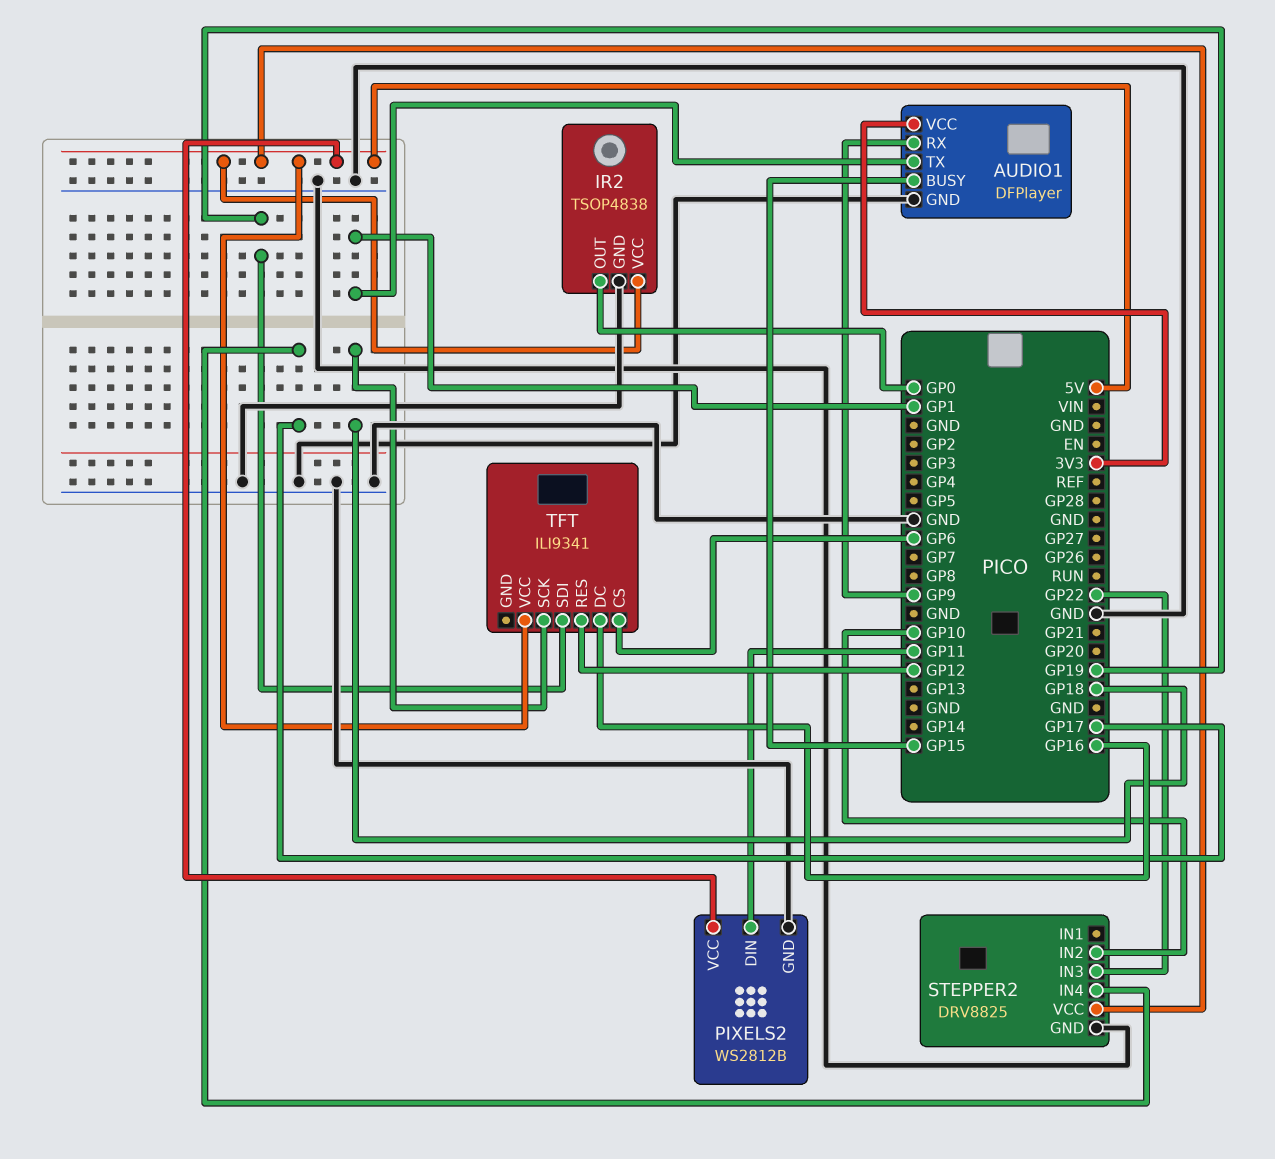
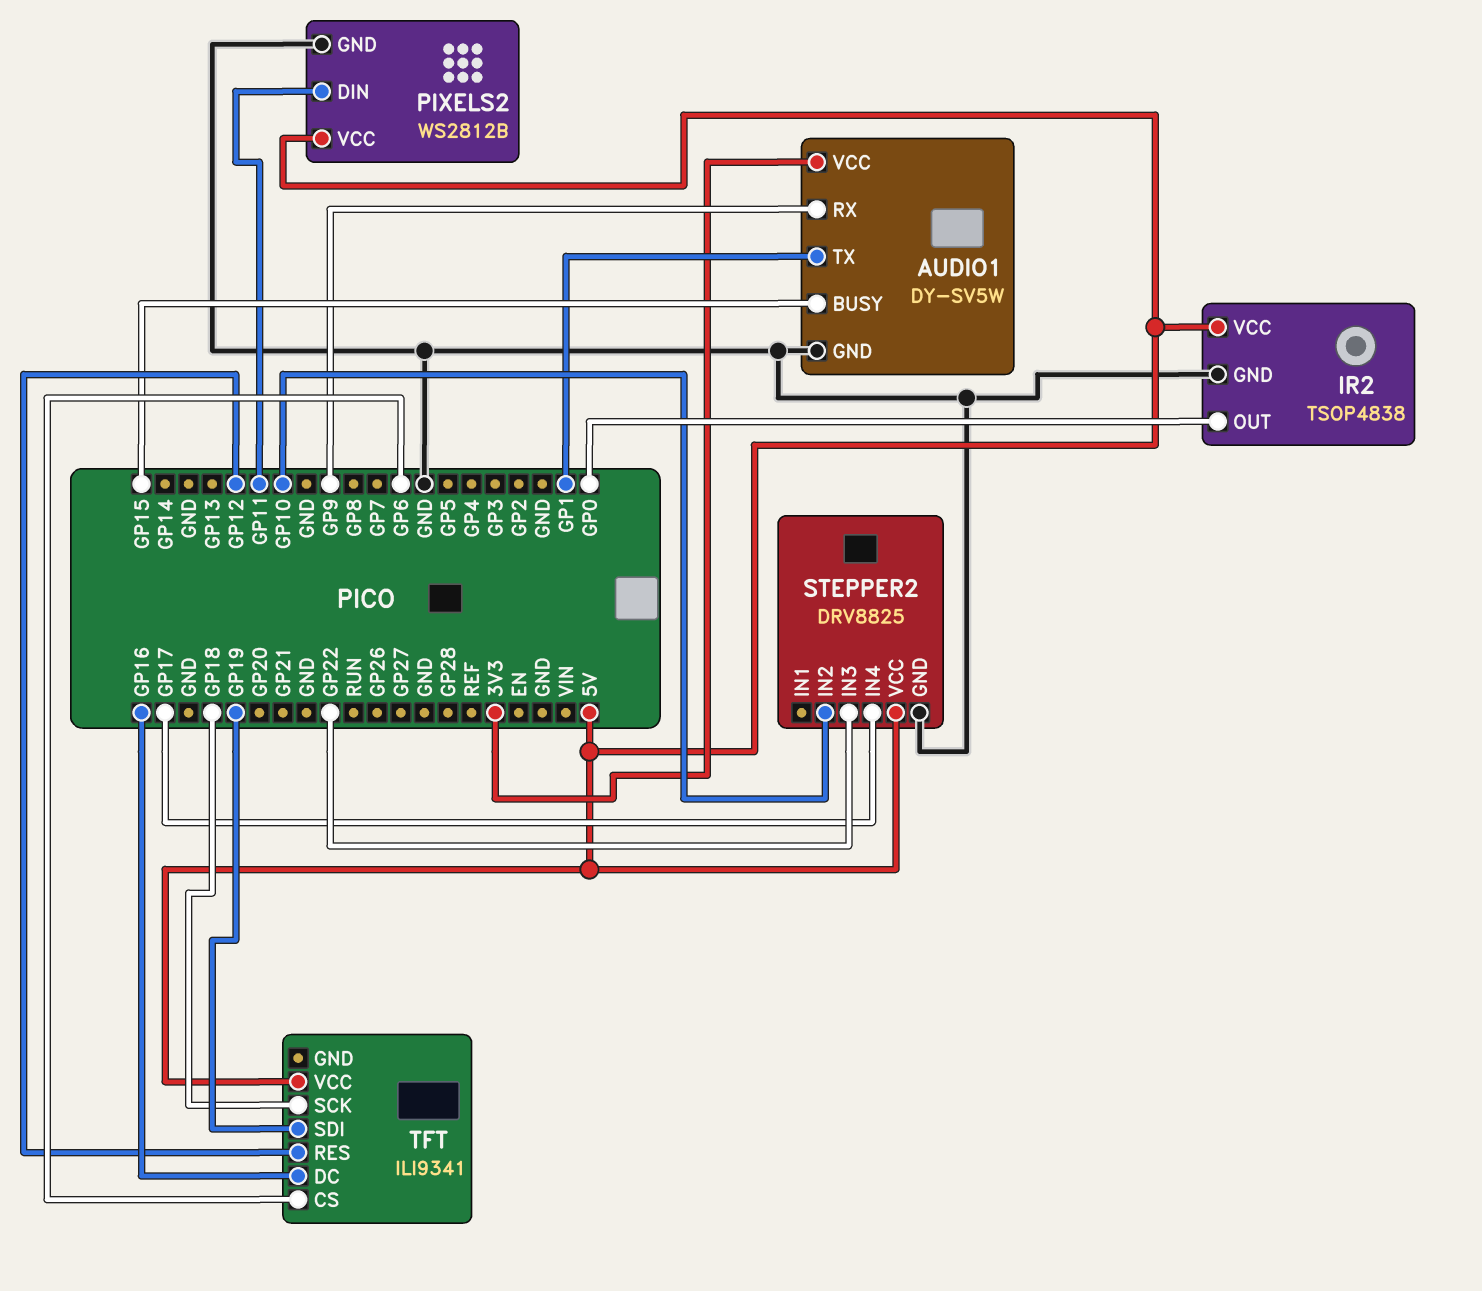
AUDIO1: DFPlayer -> DY-SV5W

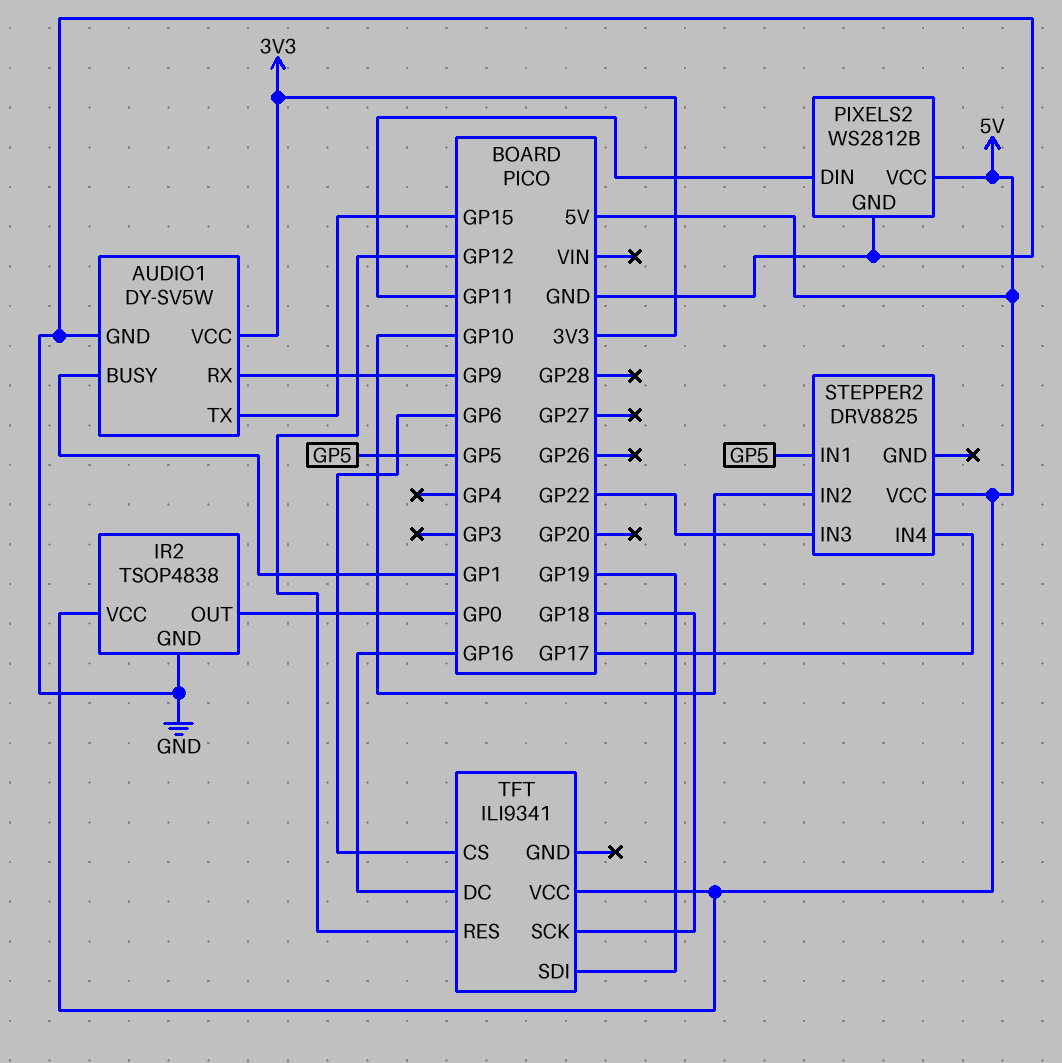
AUDIO1 pin BUSY: GP15 -> GP1
AUDIO1 pin TX: GP1 -> GP15
STEPPER2 pin GND: GND -> none
STEPPER2 pin IN1: none -> GP5

